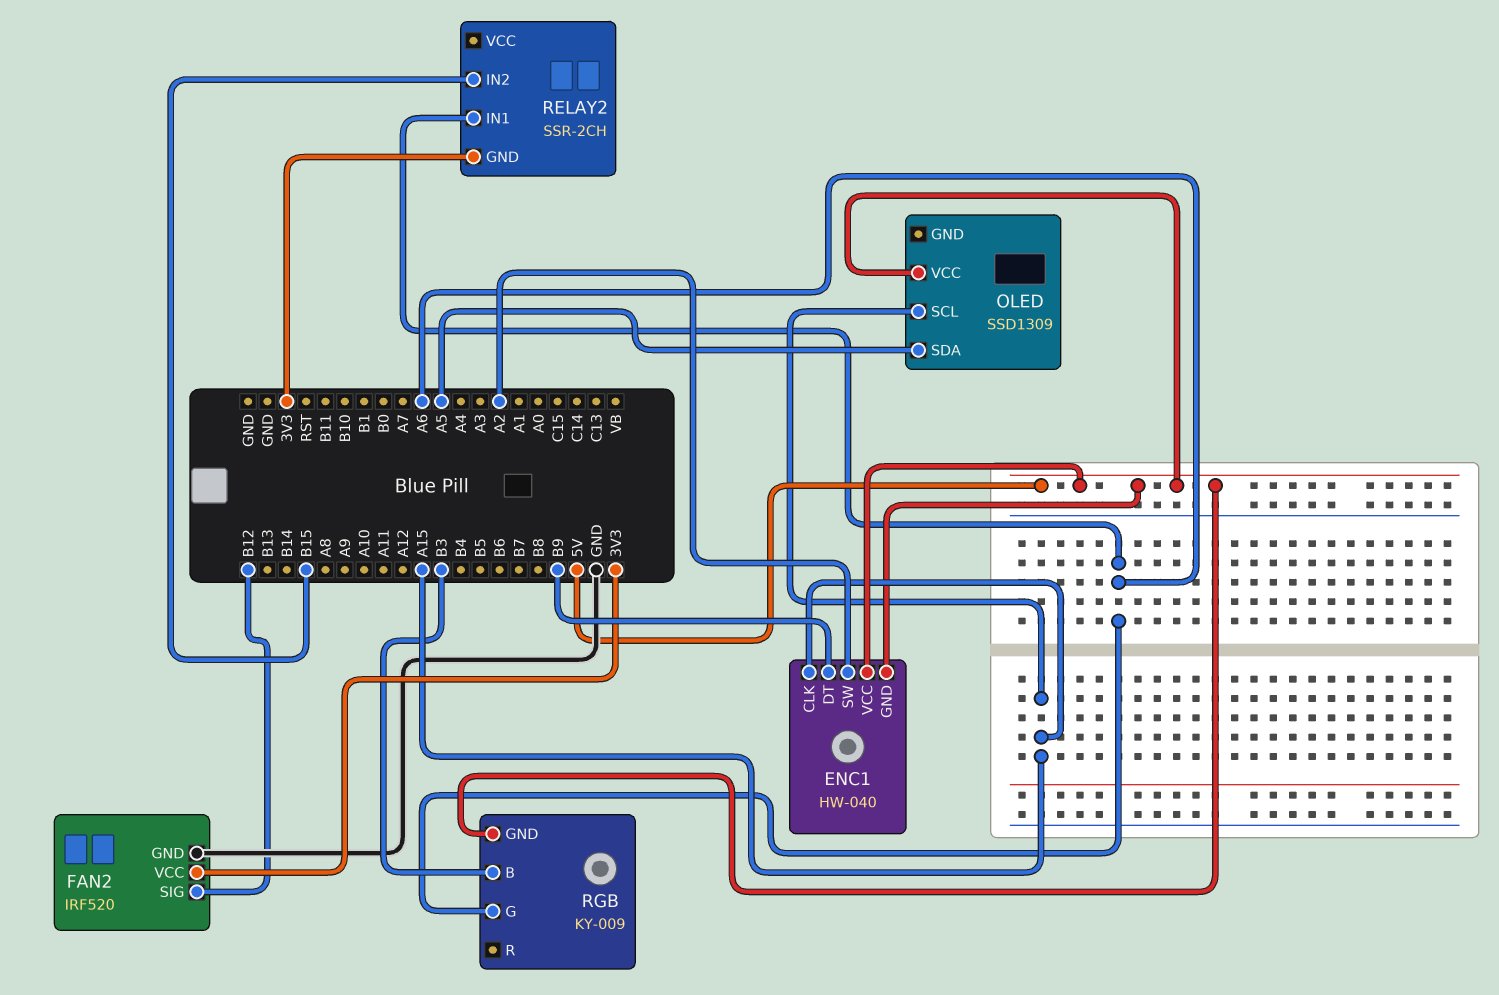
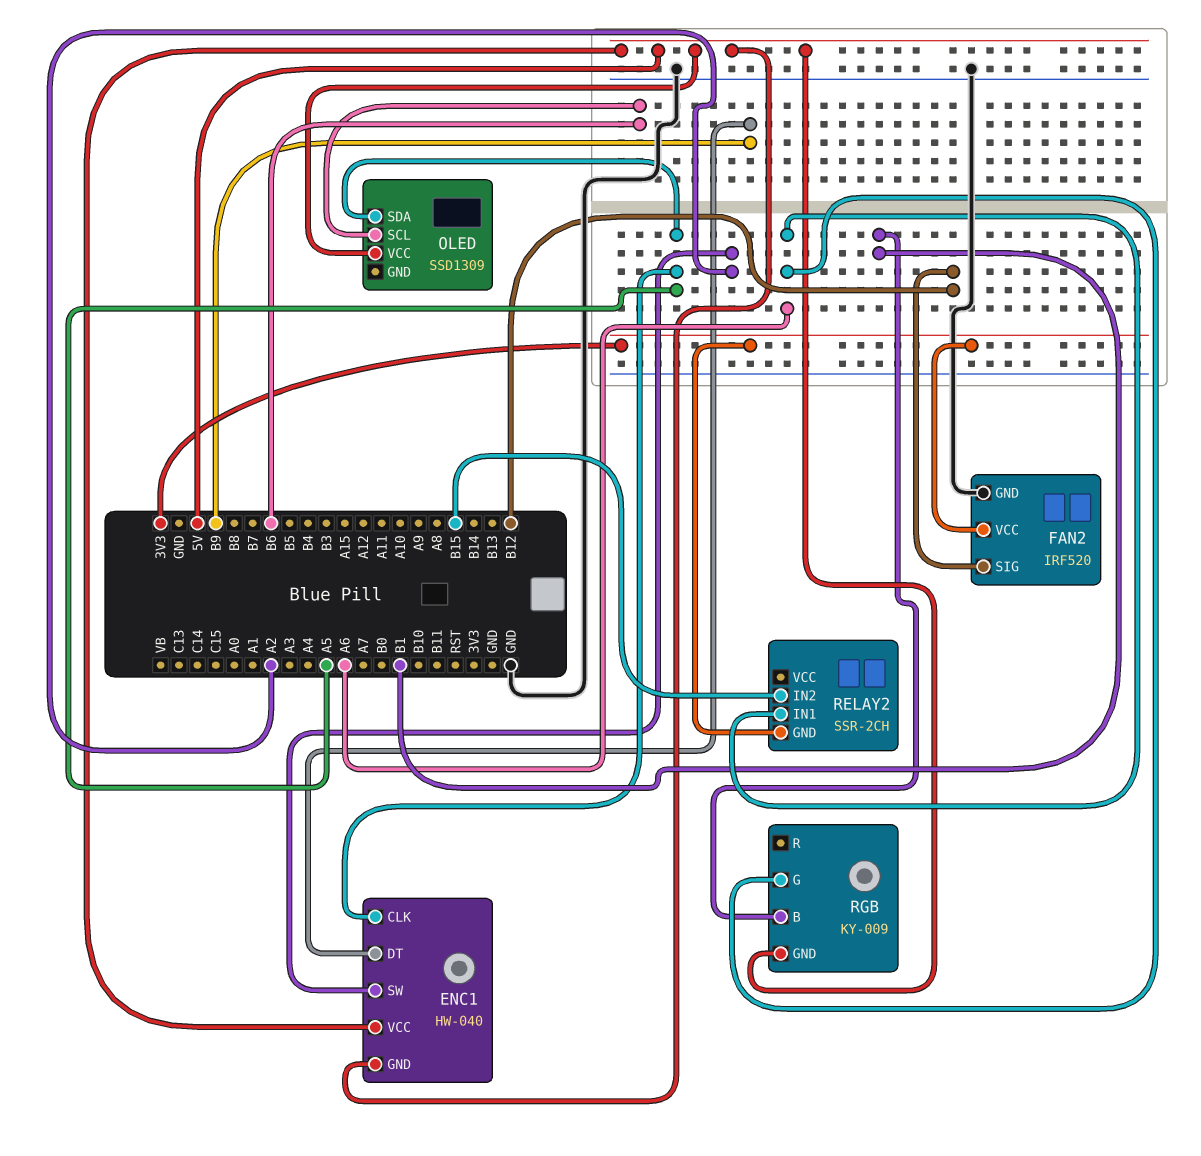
ENC1 pin CLK: A15 -> A5
OLED pin SCL: A15 -> B6
RGB pin B: B3 -> B1

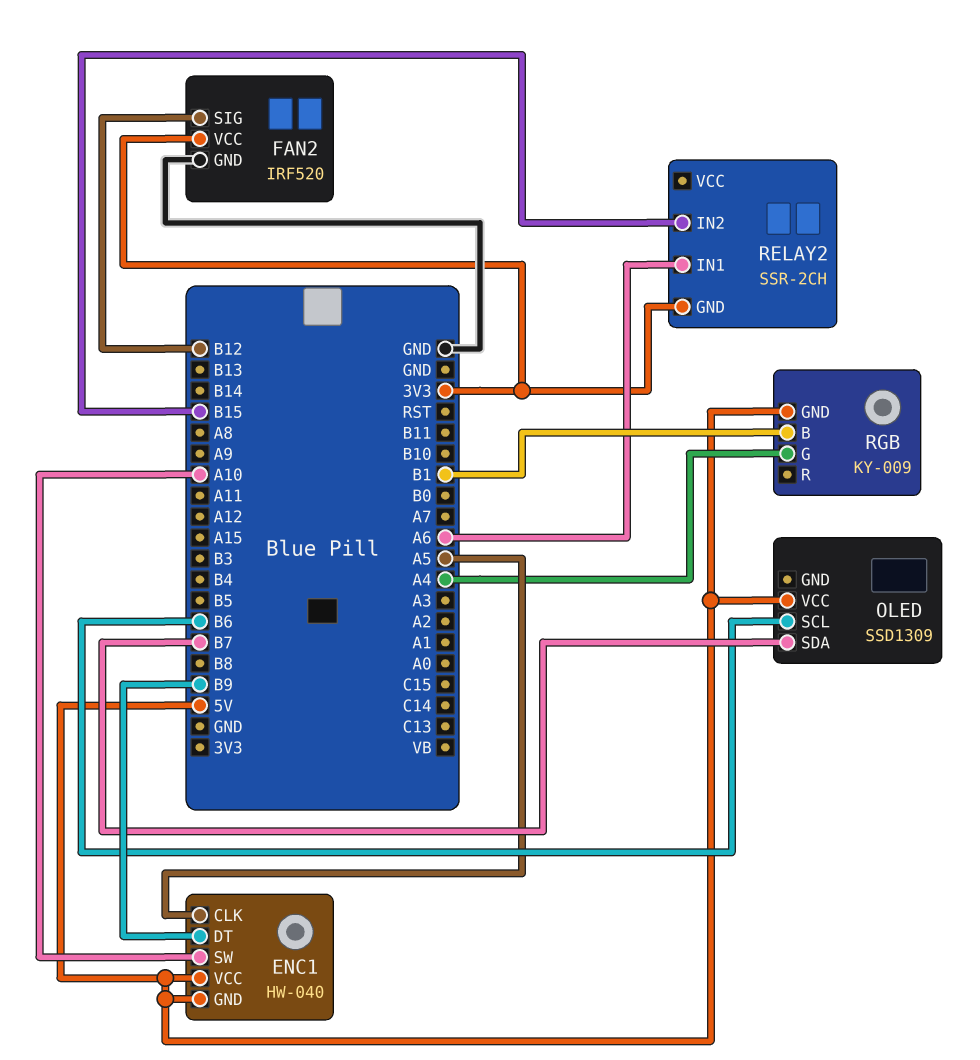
ENC1 pin SW: A2 -> A10
OLED pin SDA: A5 -> B7
RGB pin G: A6 -> A4

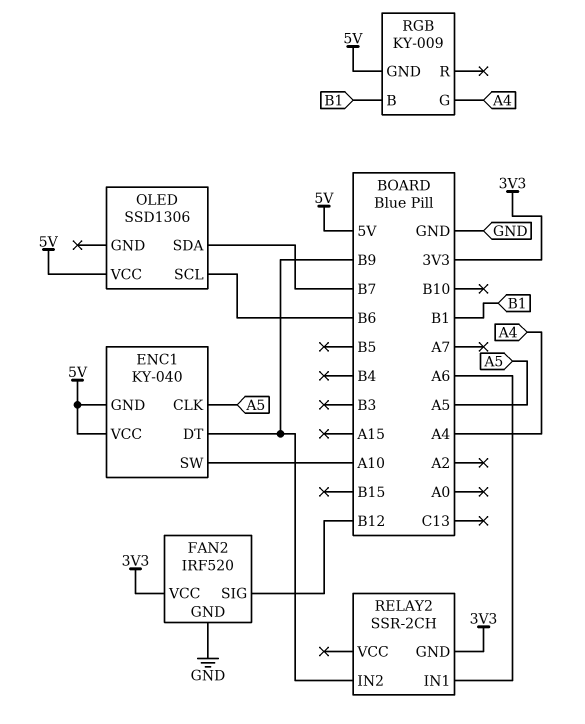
ENC1: HW-040 -> KY-040
OLED: SSD1309 -> SSD1306
RELAY2 pin IN2: B15 -> B9

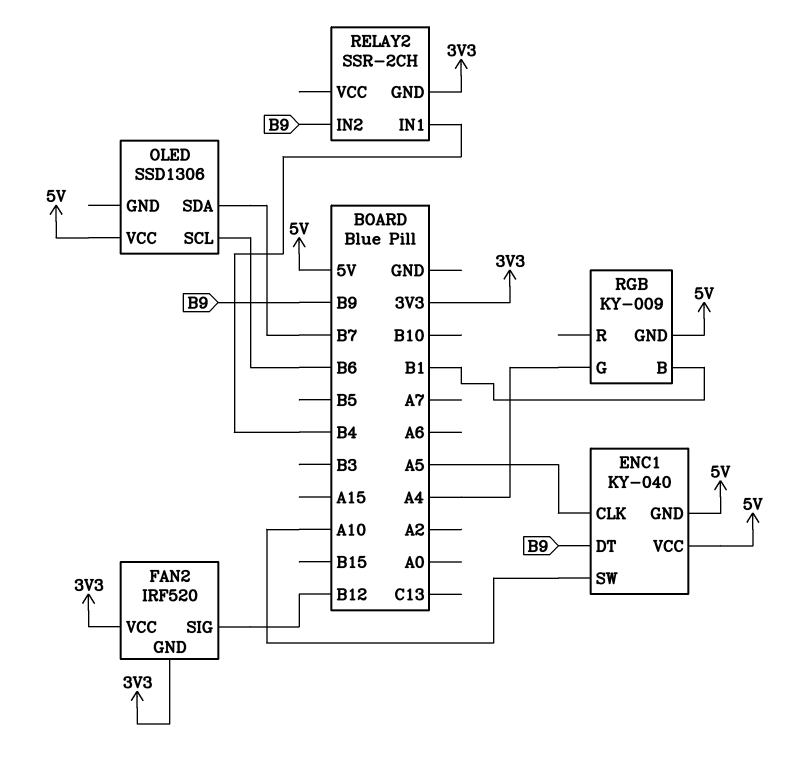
FAN2 pin GND: GND -> 3V3
RELAY2 pin IN1: A6 -> B4

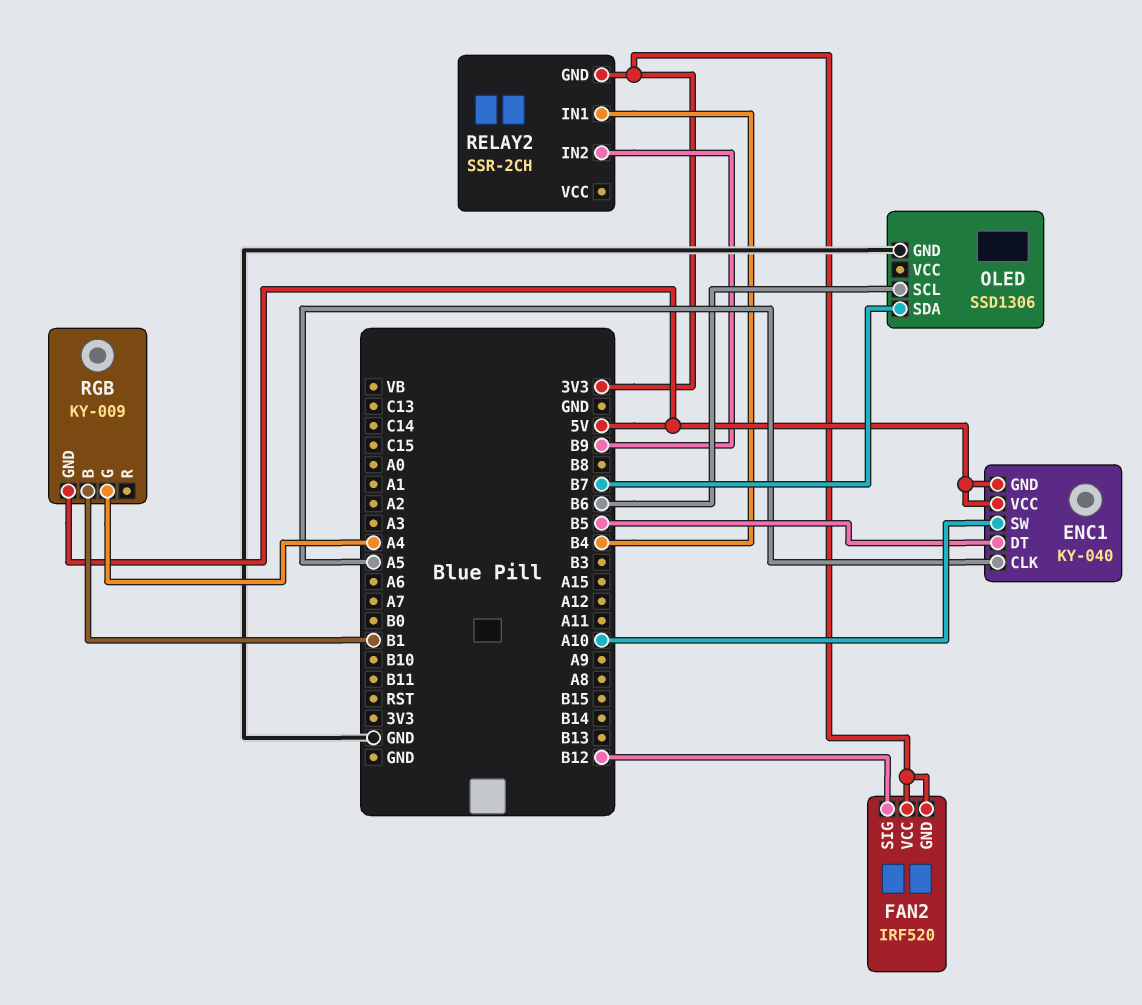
ENC1 pin DT: B9 -> B5
OLED pin GND: none -> GND
OLED pin VCC: 5V -> none

